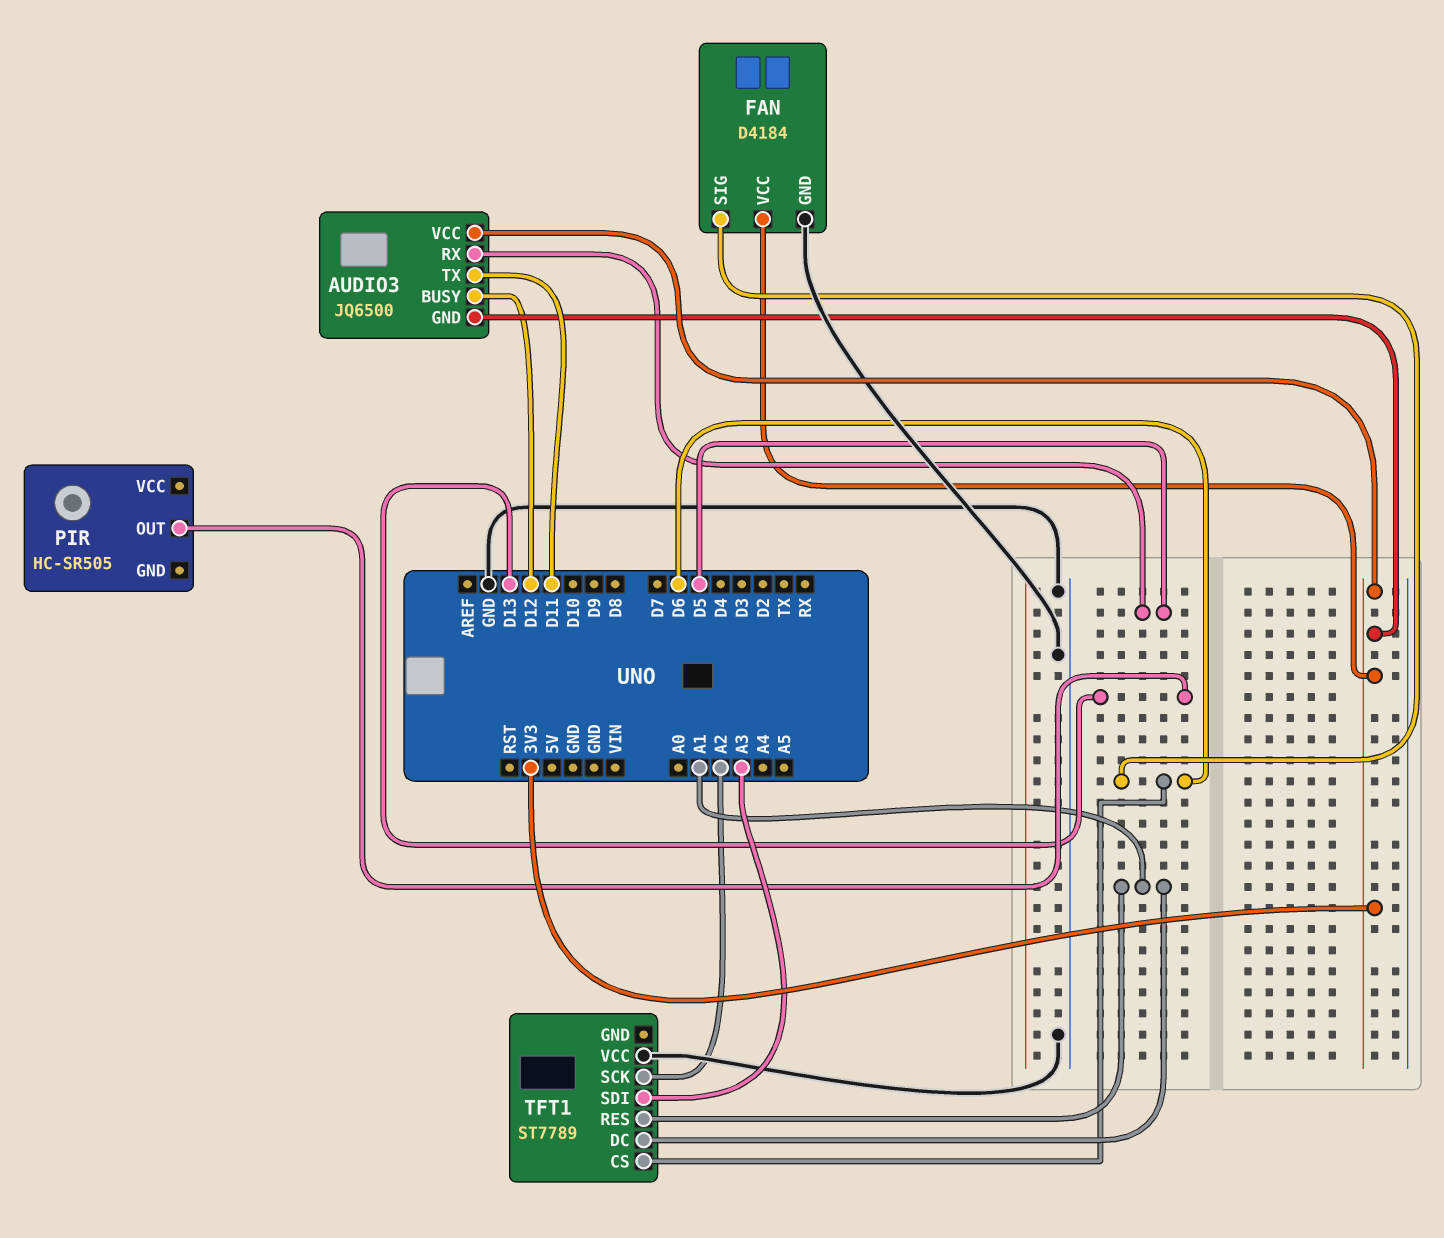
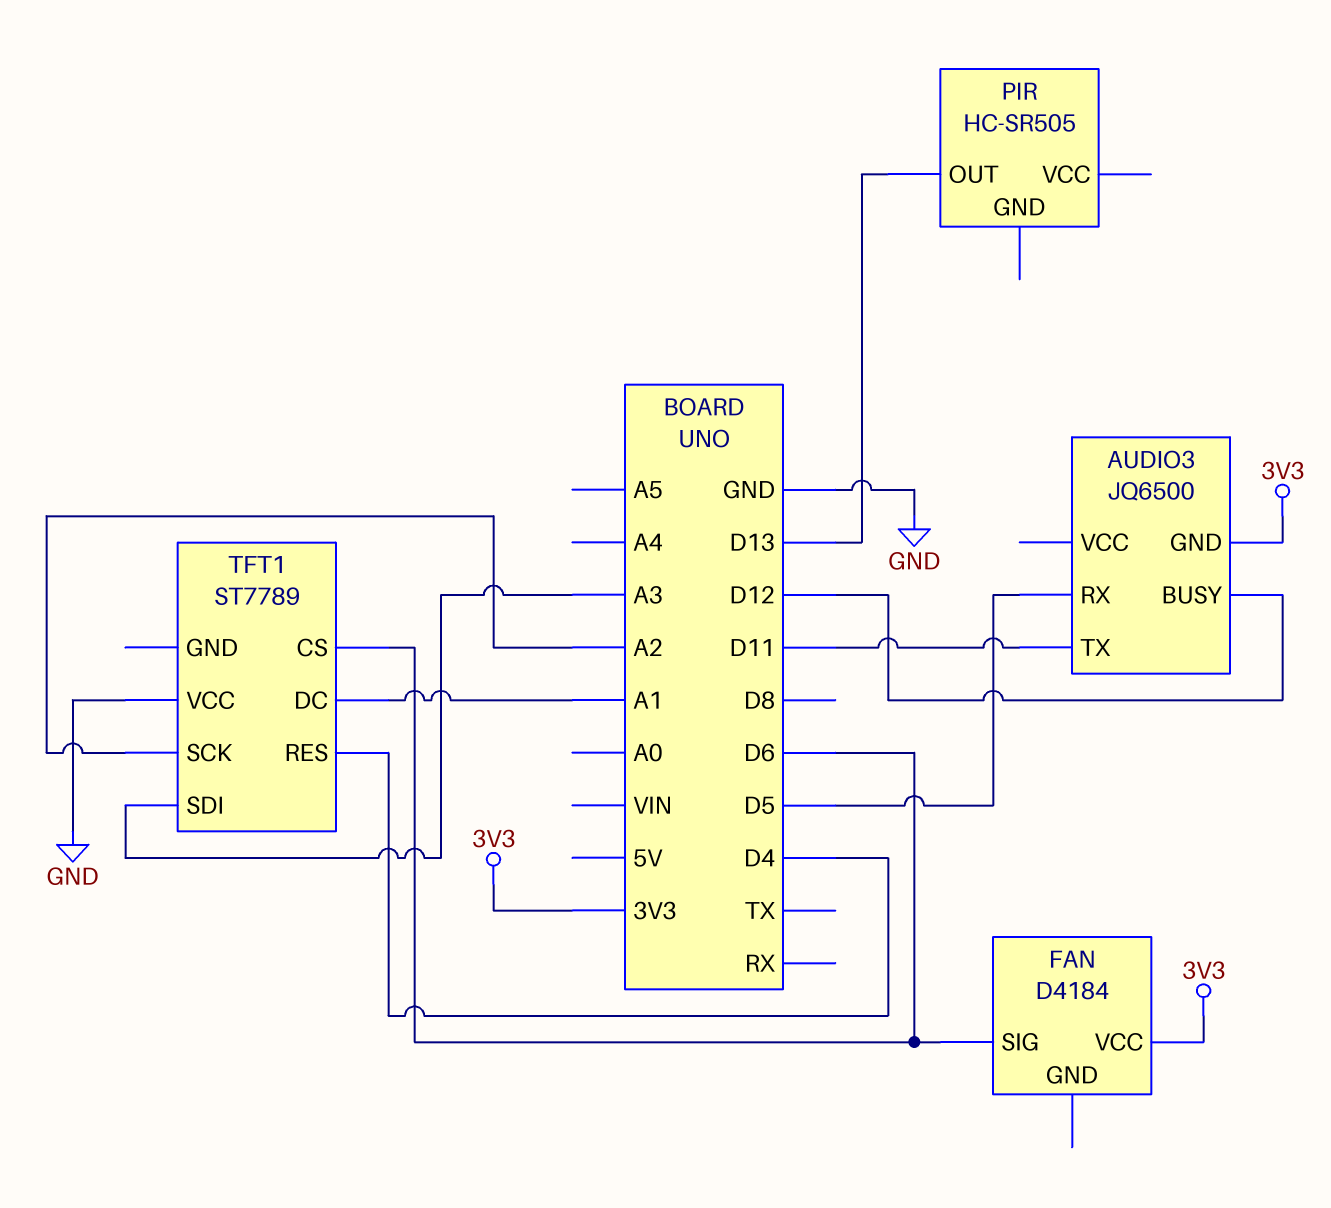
AUDIO3 pin VCC: 3V3 -> none
FAN pin GND: GND -> none
TFT1 pin RES: A1 -> D4

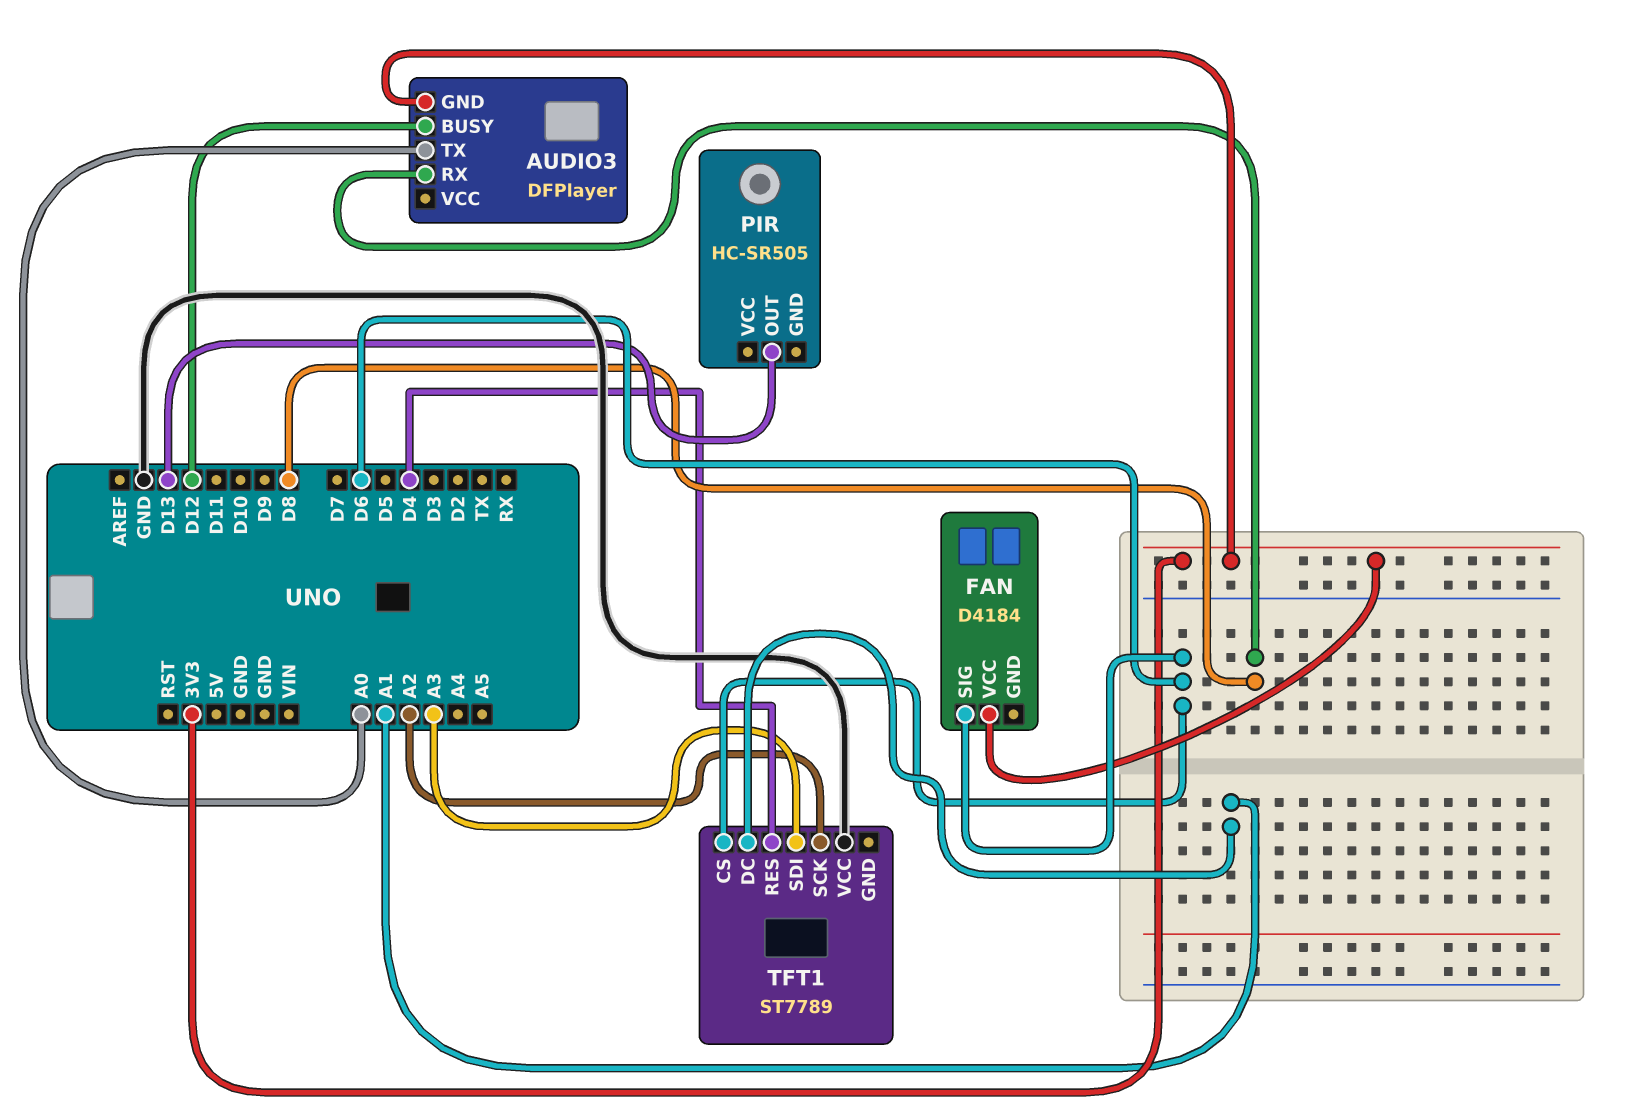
AUDIO3: JQ6500 -> DFPlayer
AUDIO3 pin RX: D5 -> D8
AUDIO3 pin TX: D11 -> A0

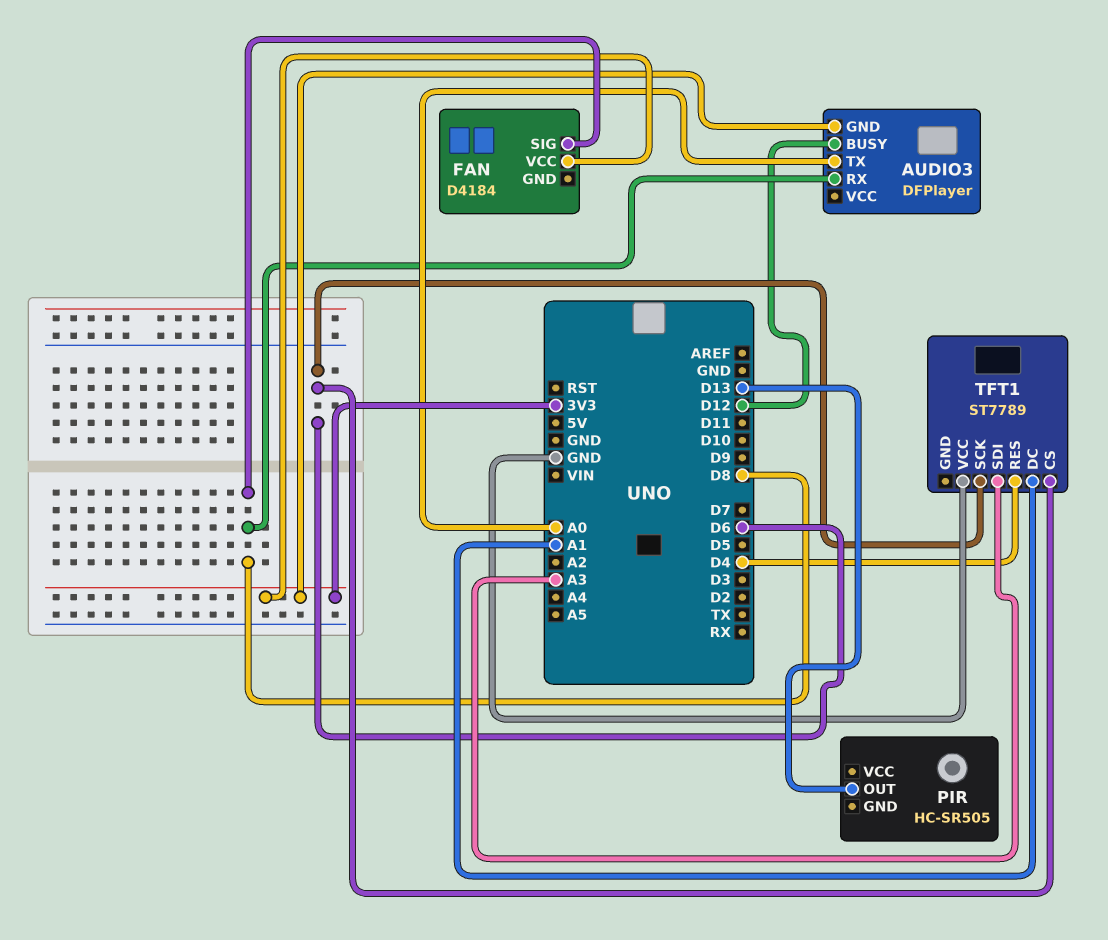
FAN pin SIG: D6 -> D8
TFT1 pin SCK: A2 -> D6

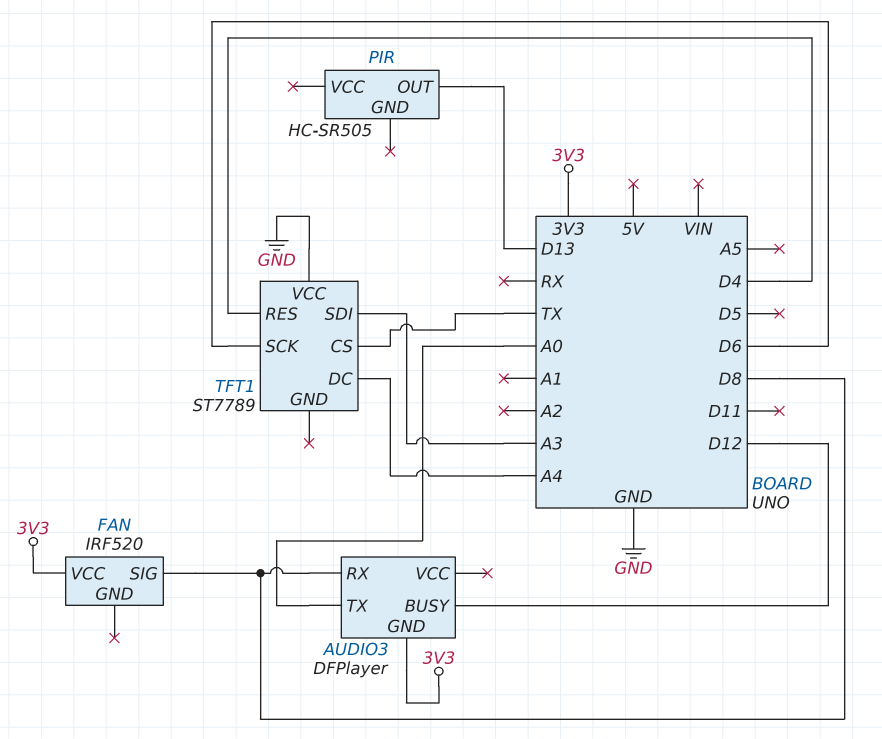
FAN: D4184 -> IRF520
TFT1 pin CS: D6 -> TX
TFT1 pin DC: A1 -> A4

